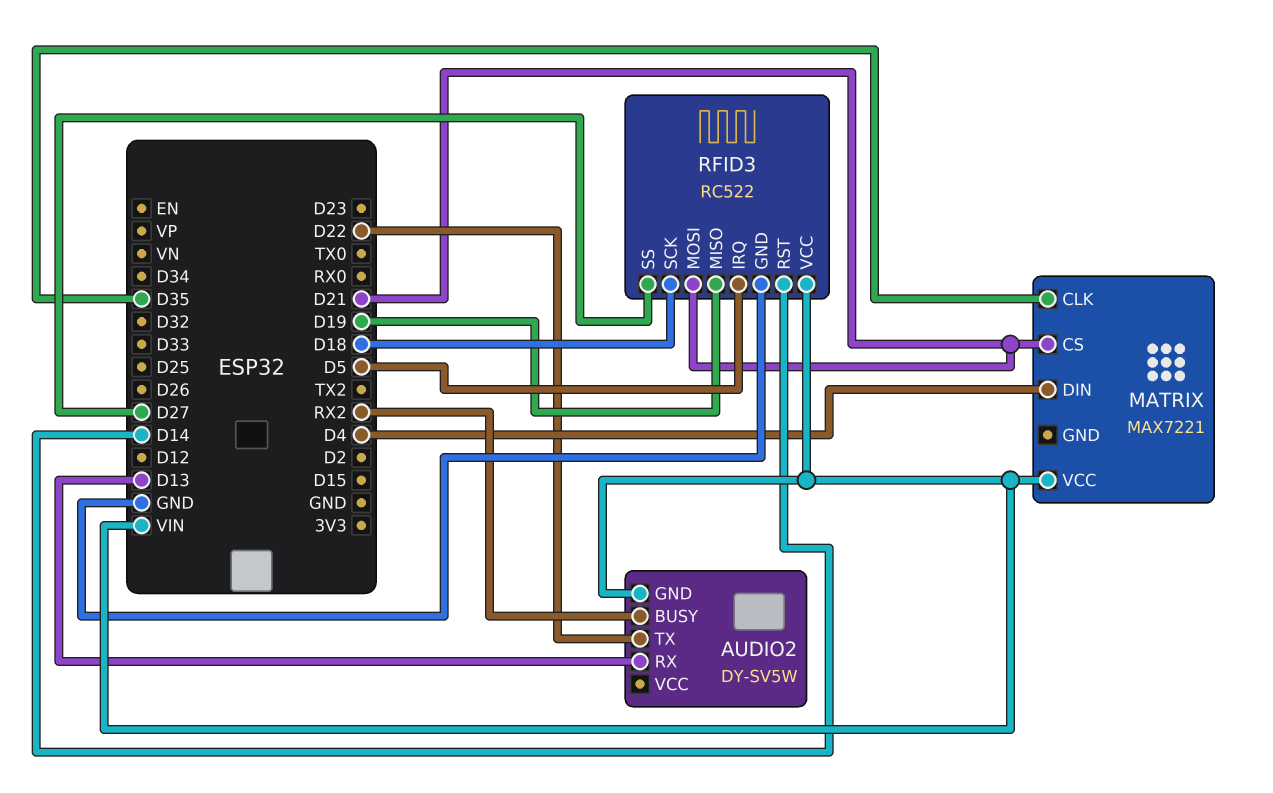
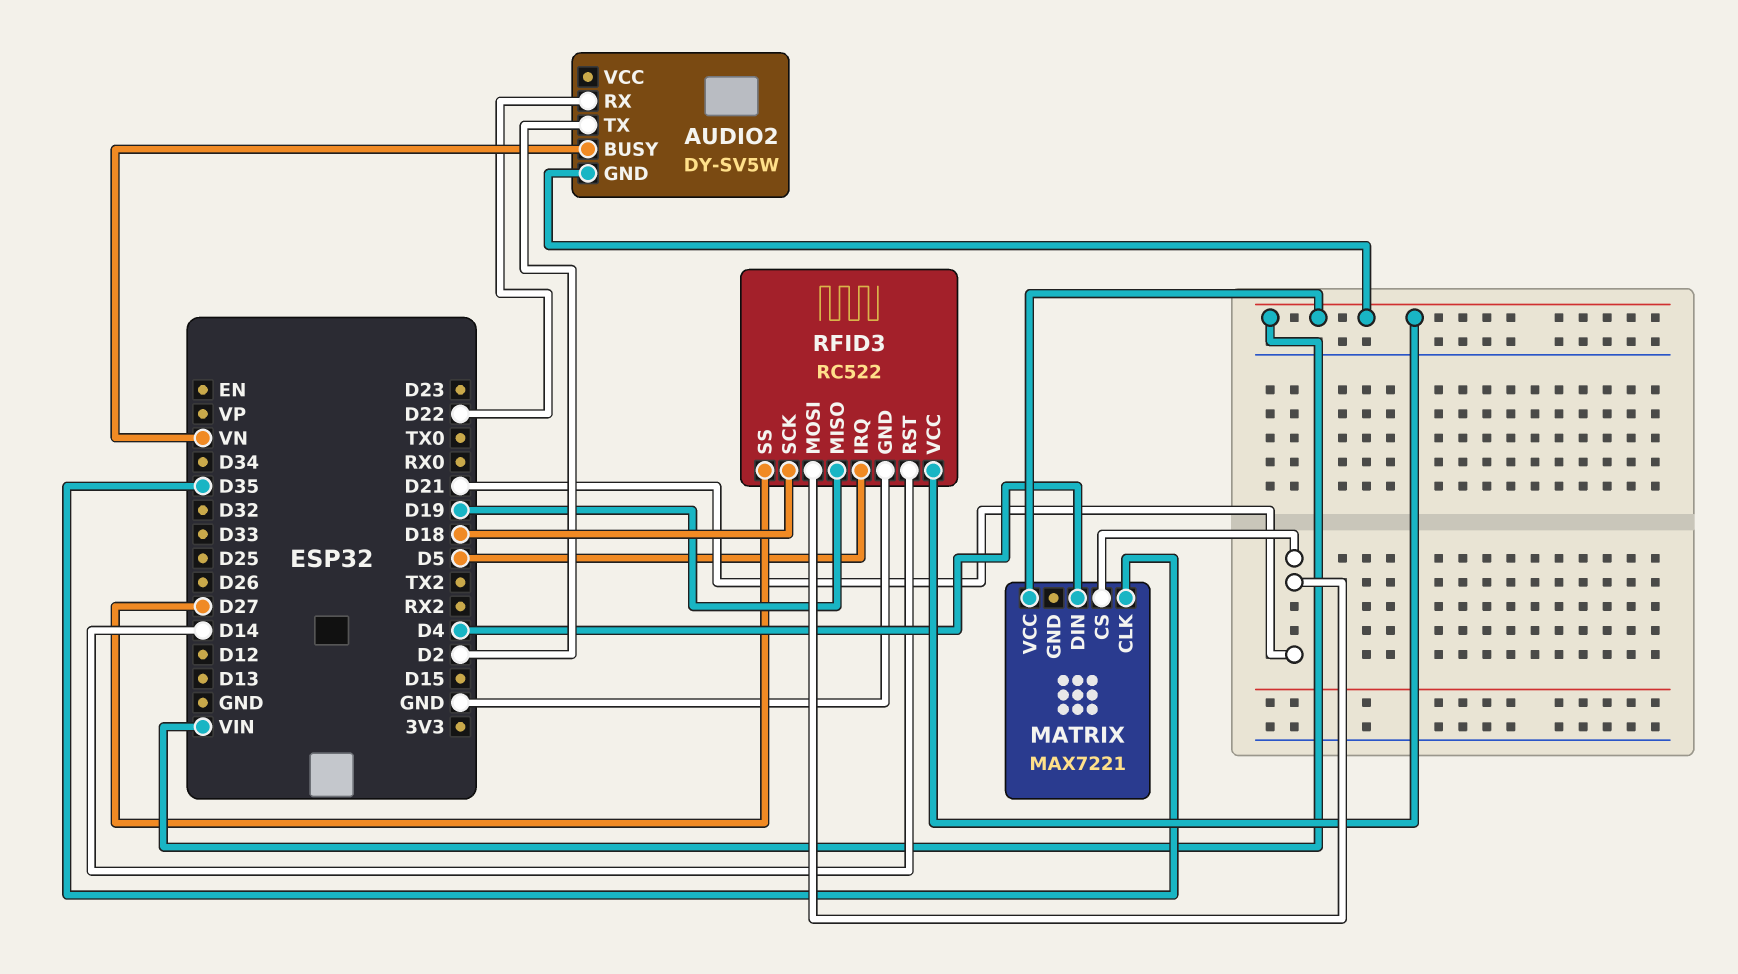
AUDIO2 pin BUSY: RX2 -> VN
AUDIO2 pin RX: D13 -> D22
AUDIO2 pin TX: D22 -> D2

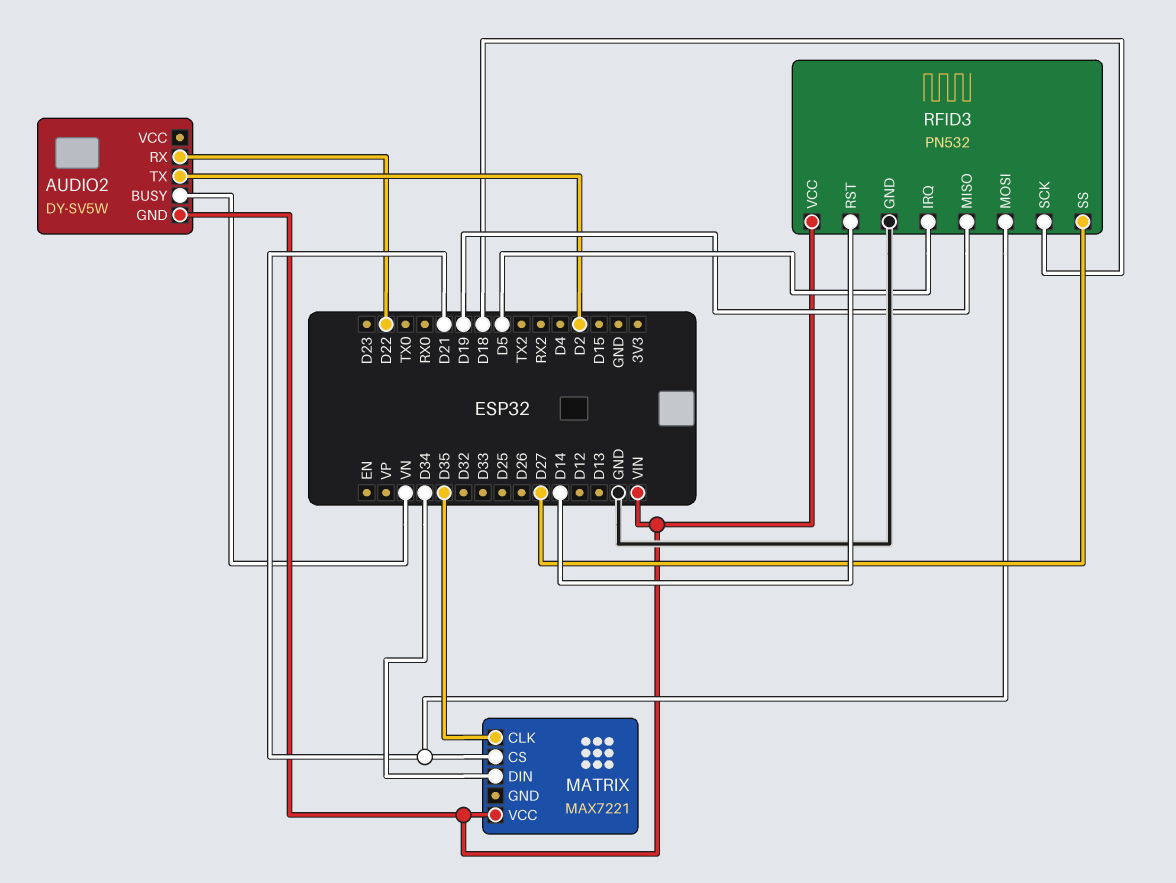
MATRIX pin DIN: D4 -> D34
RFID3: RC522 -> PN532

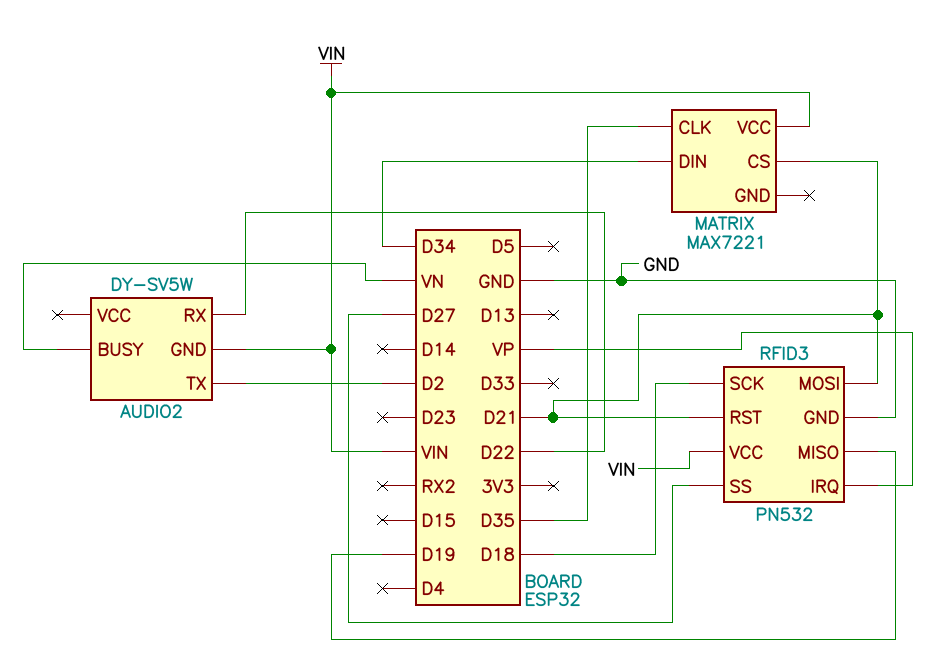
RFID3 pin IRQ: D5 -> VP
RFID3 pin RST: D14 -> D21

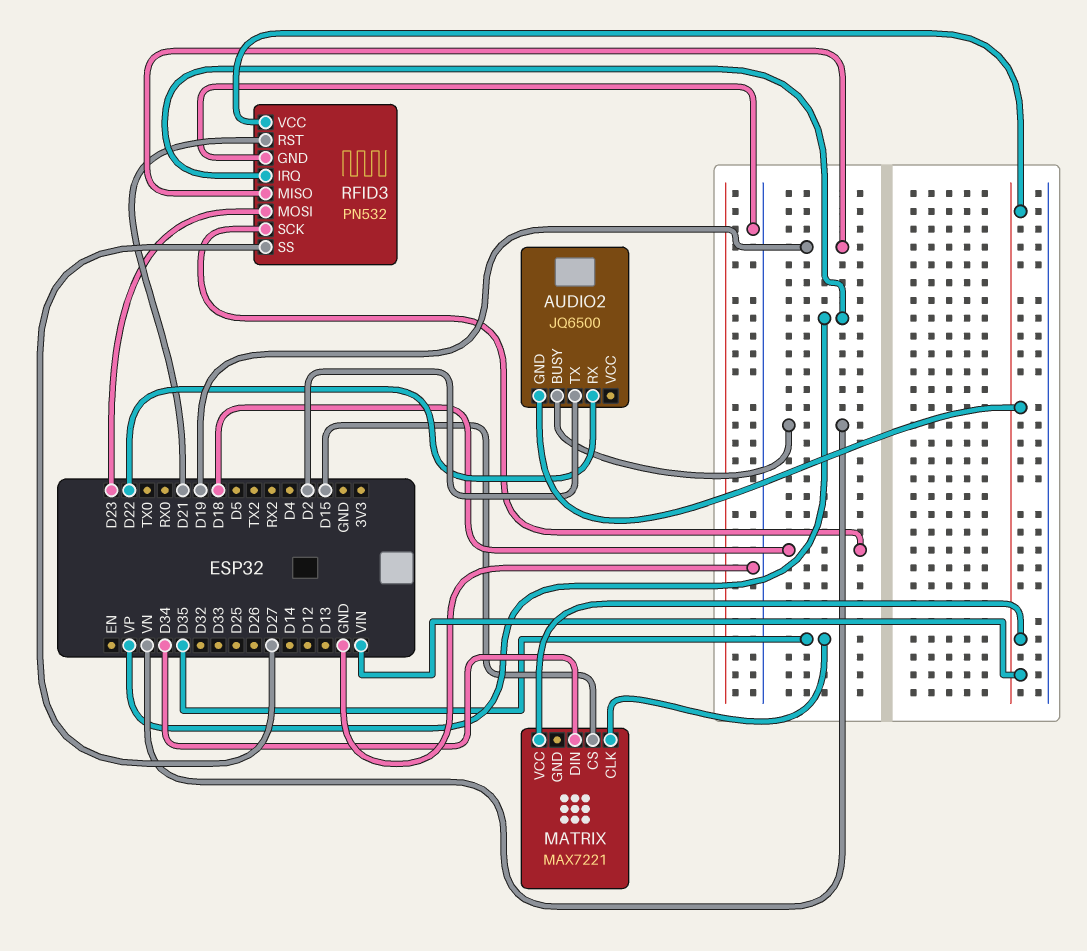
AUDIO2: DY-SV5W -> JQ6500
MATRIX pin CS: D21 -> D15
RFID3 pin MOSI: D21 -> D23

